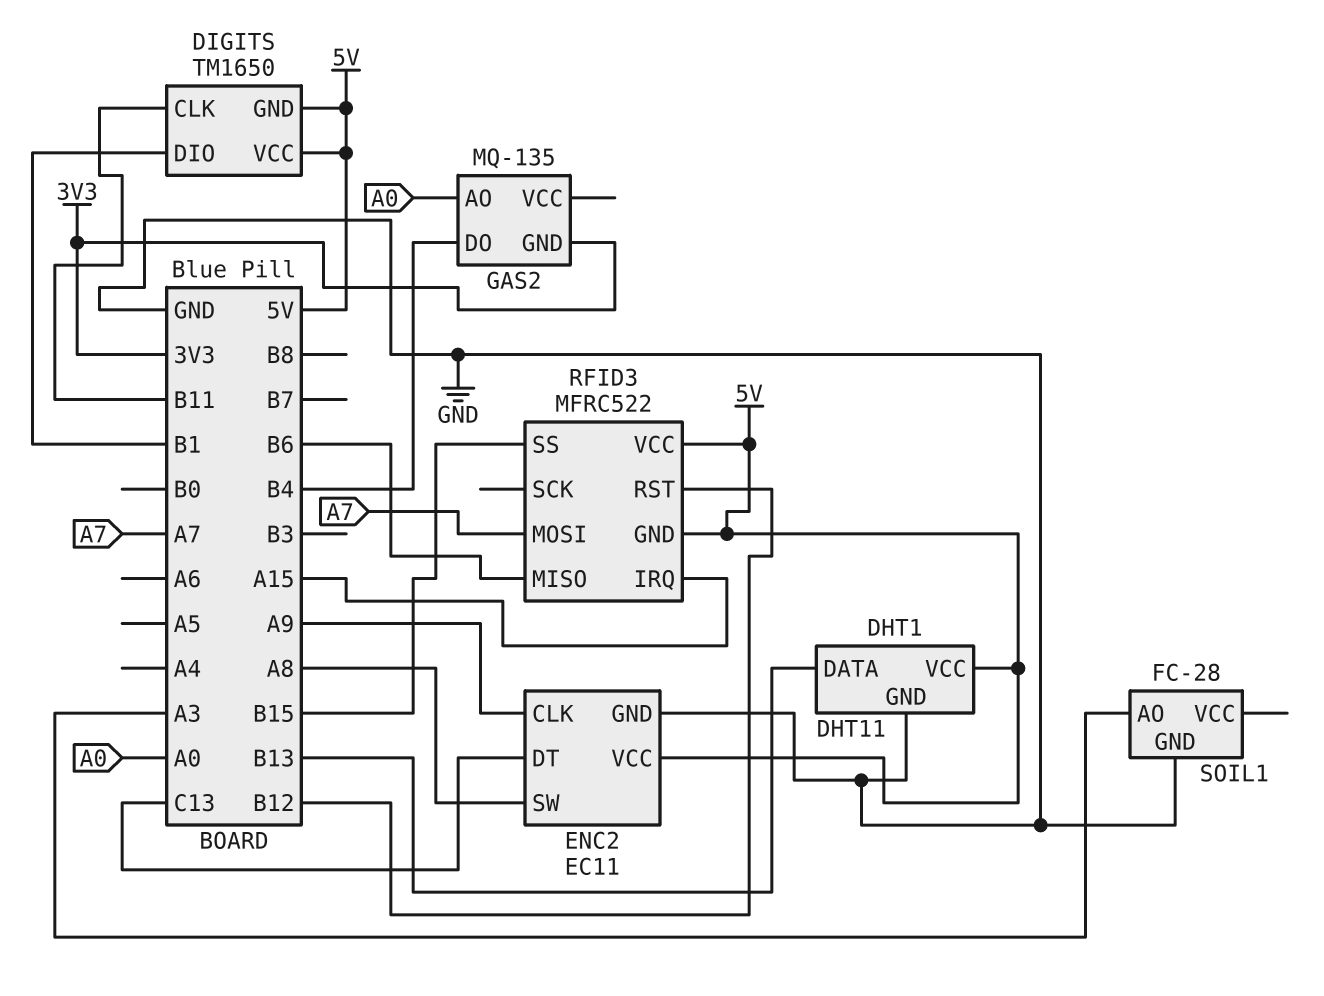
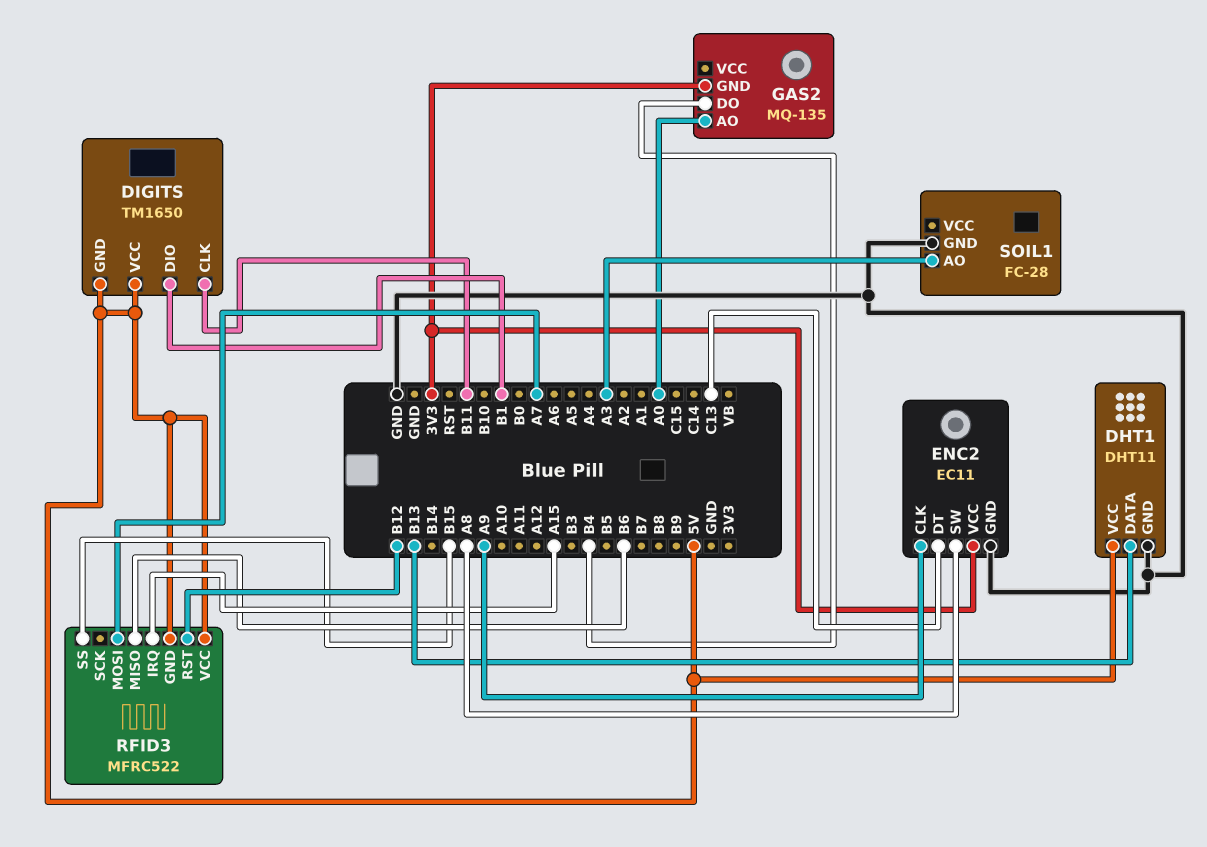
ENC2 pin VCC: 5V -> 3V3

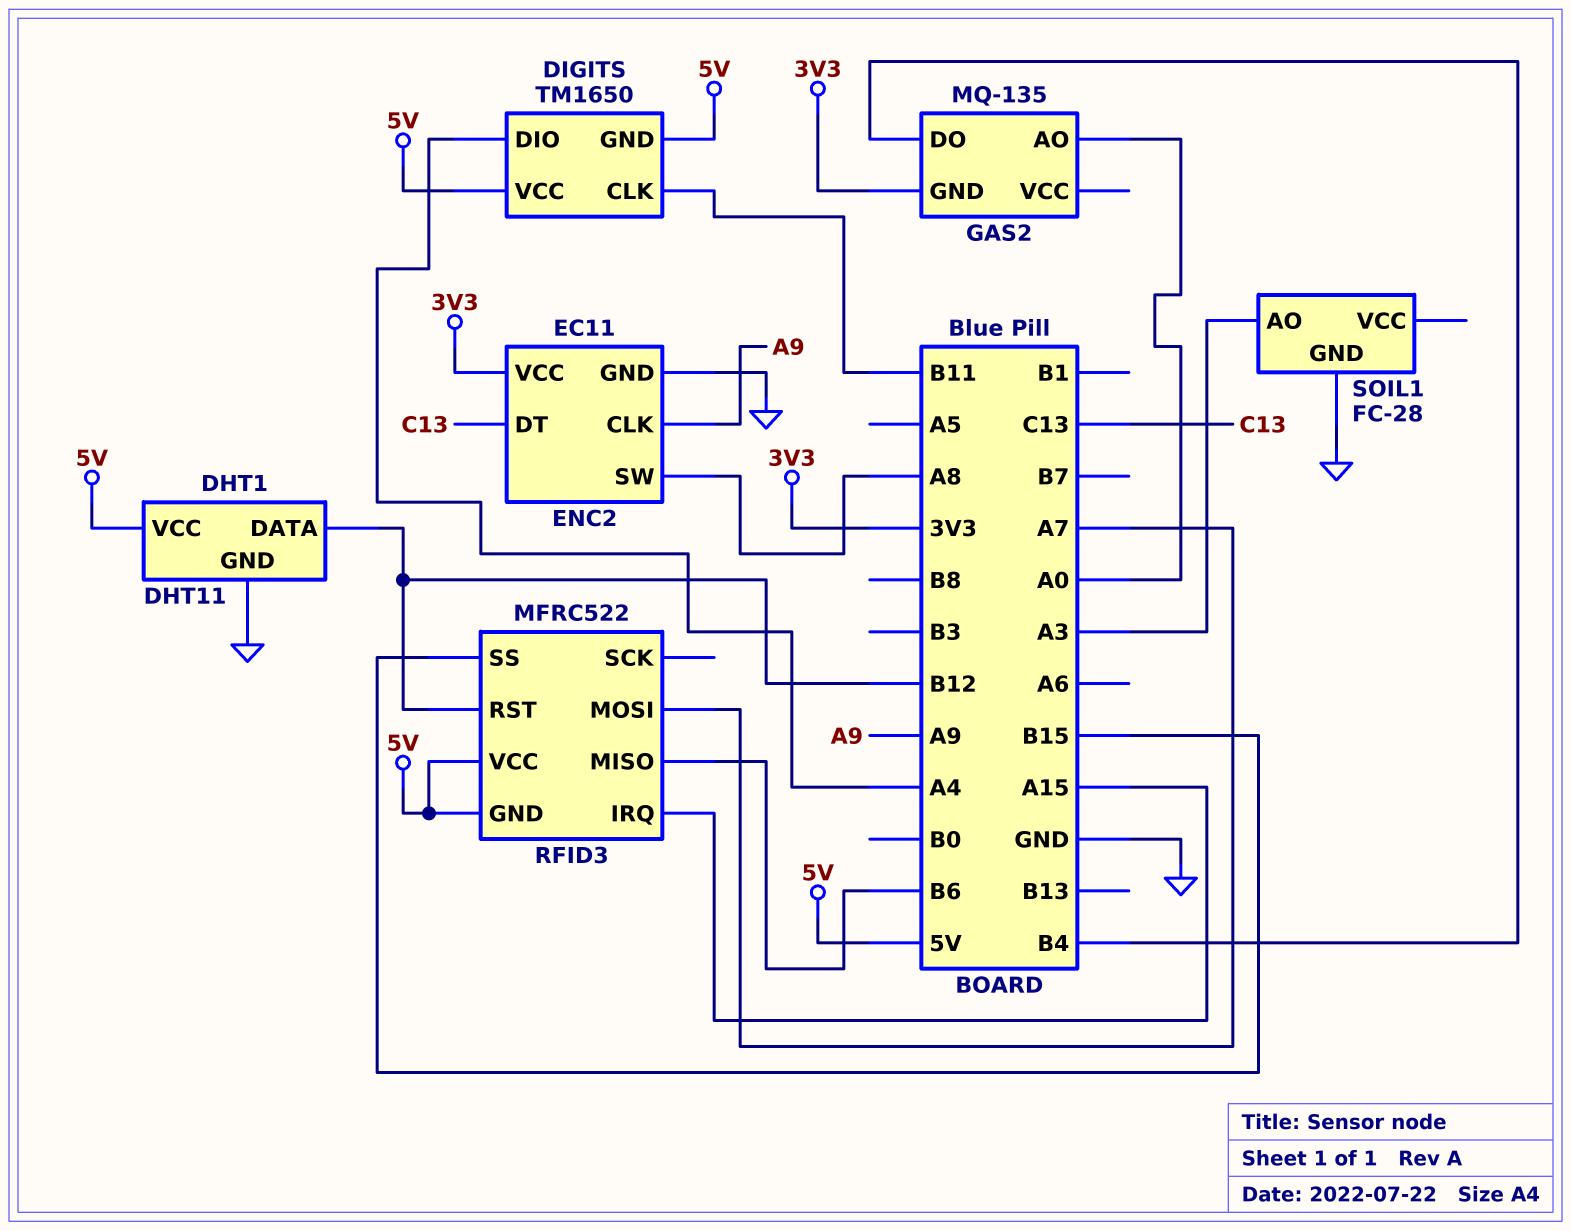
DHT1 pin DATA: B13 -> B12
DIGITS pin DIO: B1 -> A4

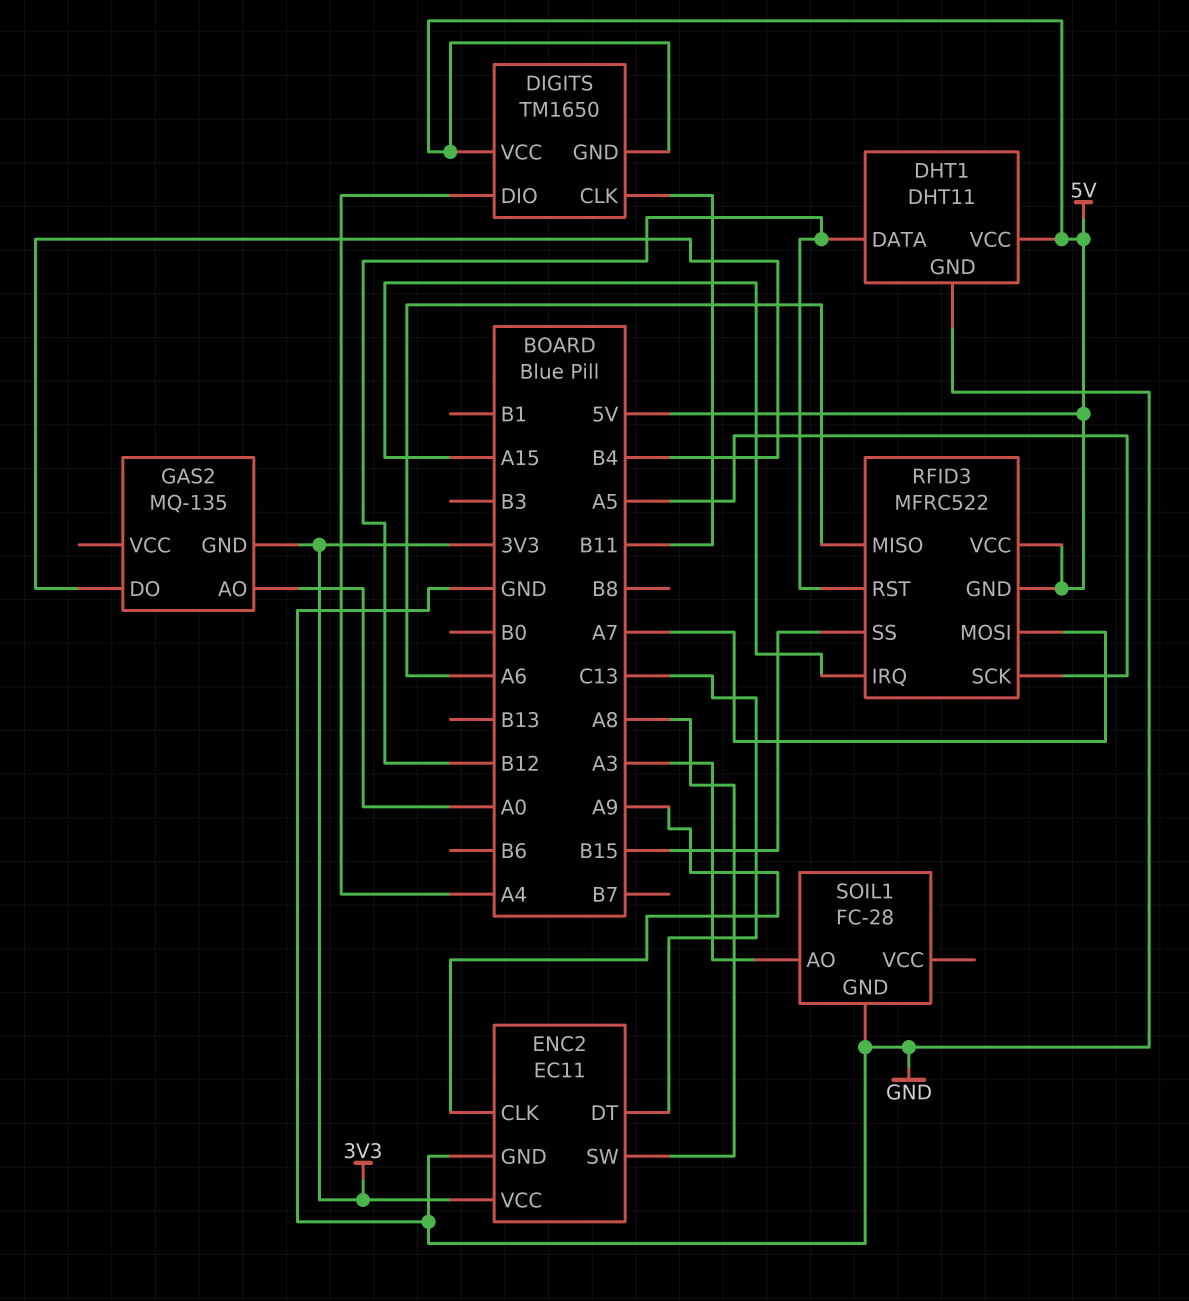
RFID3 pin MISO: B6 -> A6
RFID3 pin SCK: none -> A5

